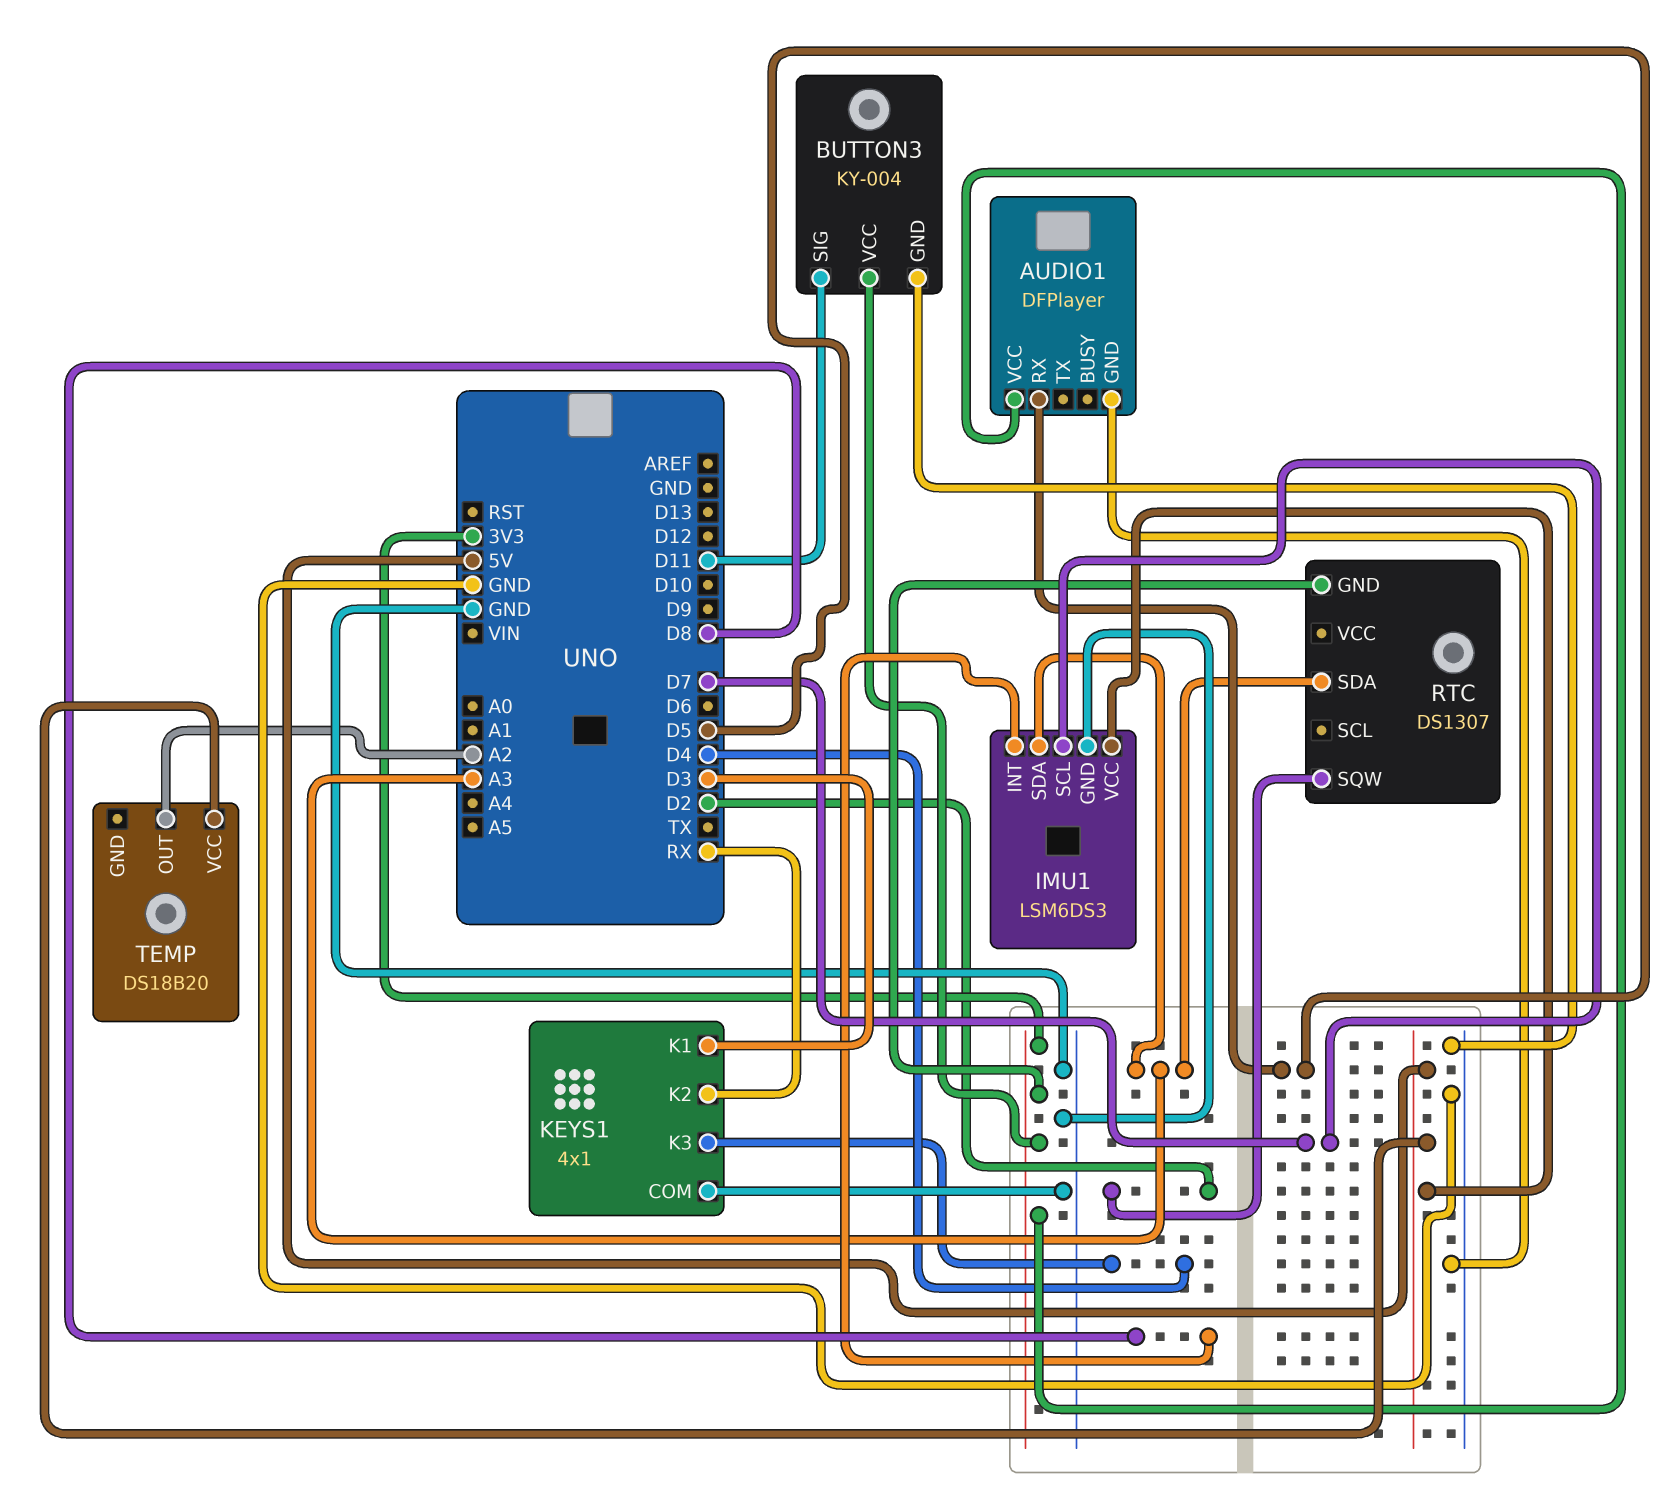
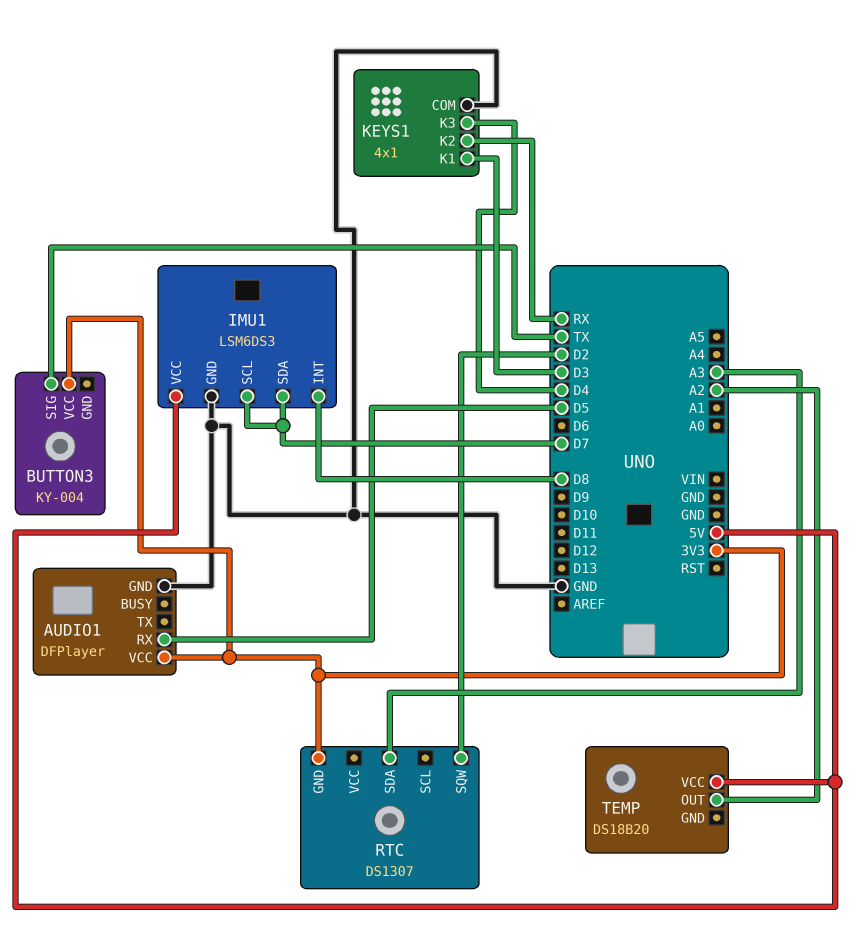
BUTTON3 pin GND: GND -> none
BUTTON3 pin SIG: D11 -> TX
IMU1 pin SDA: A3 -> D7

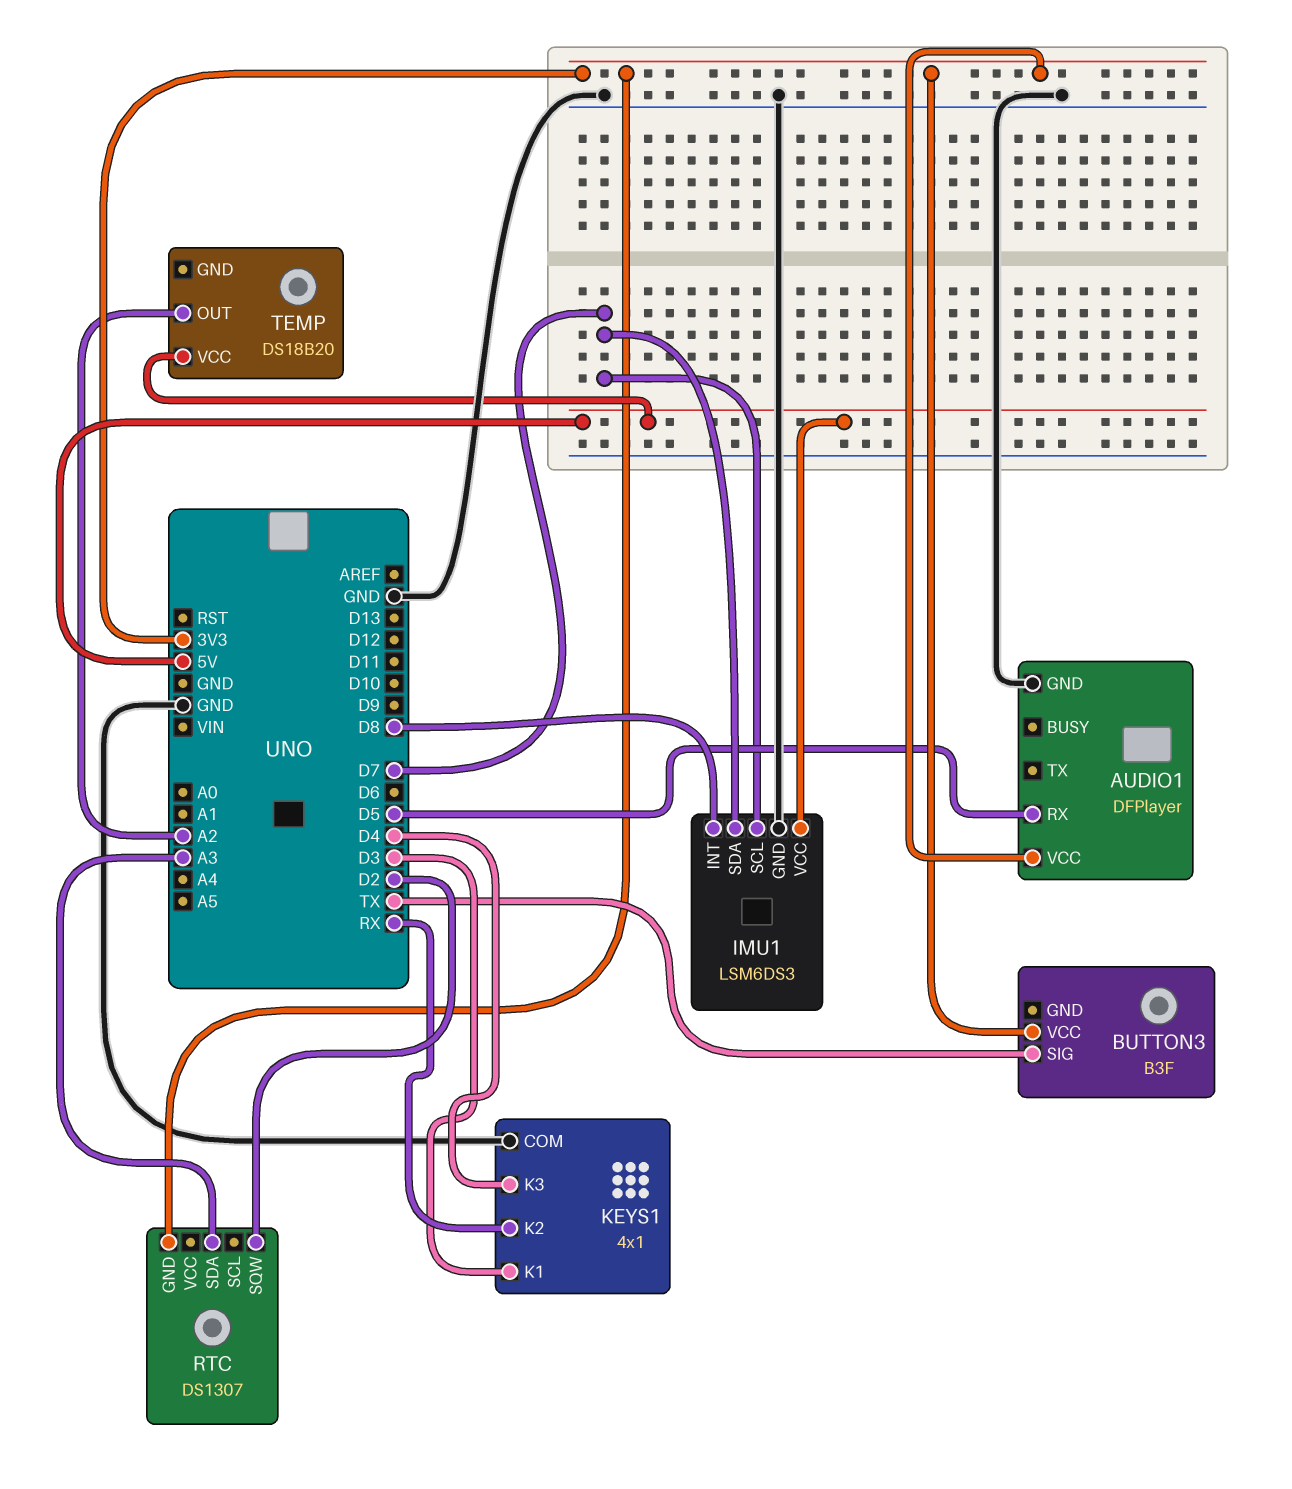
BUTTON3: KY-004 -> B3F

